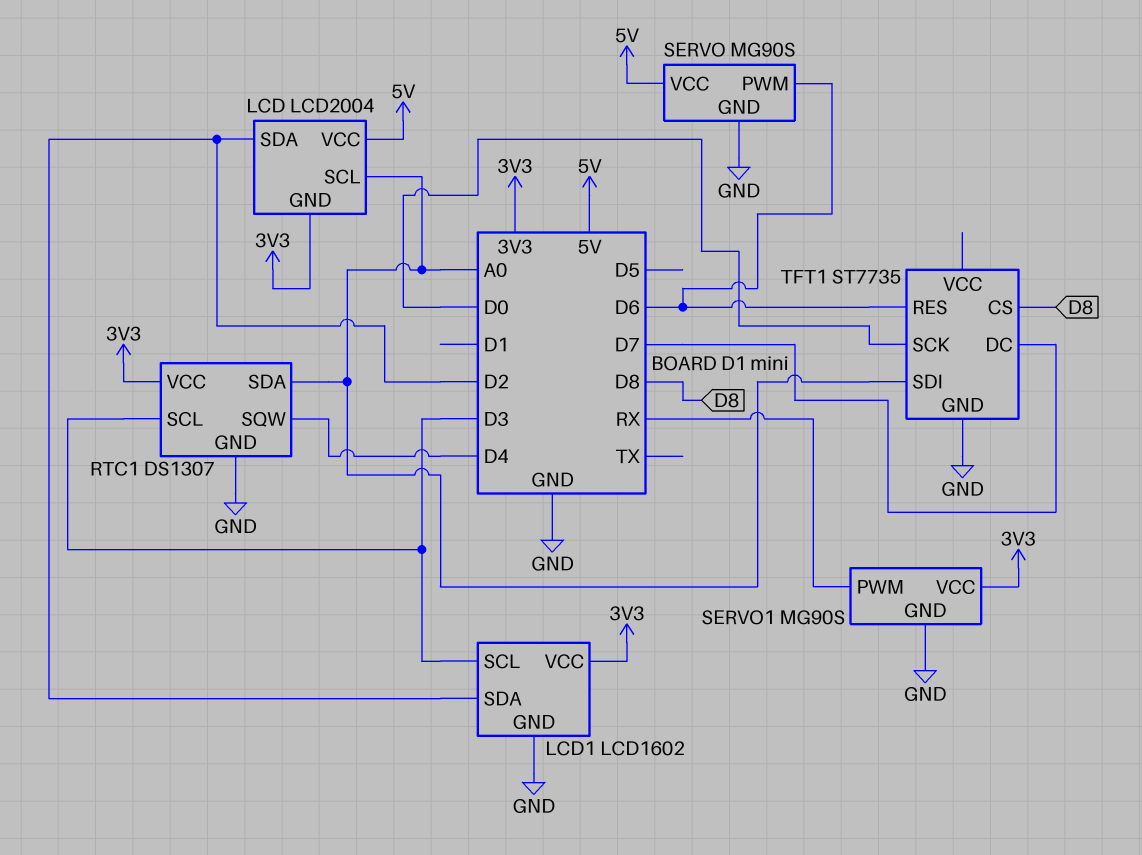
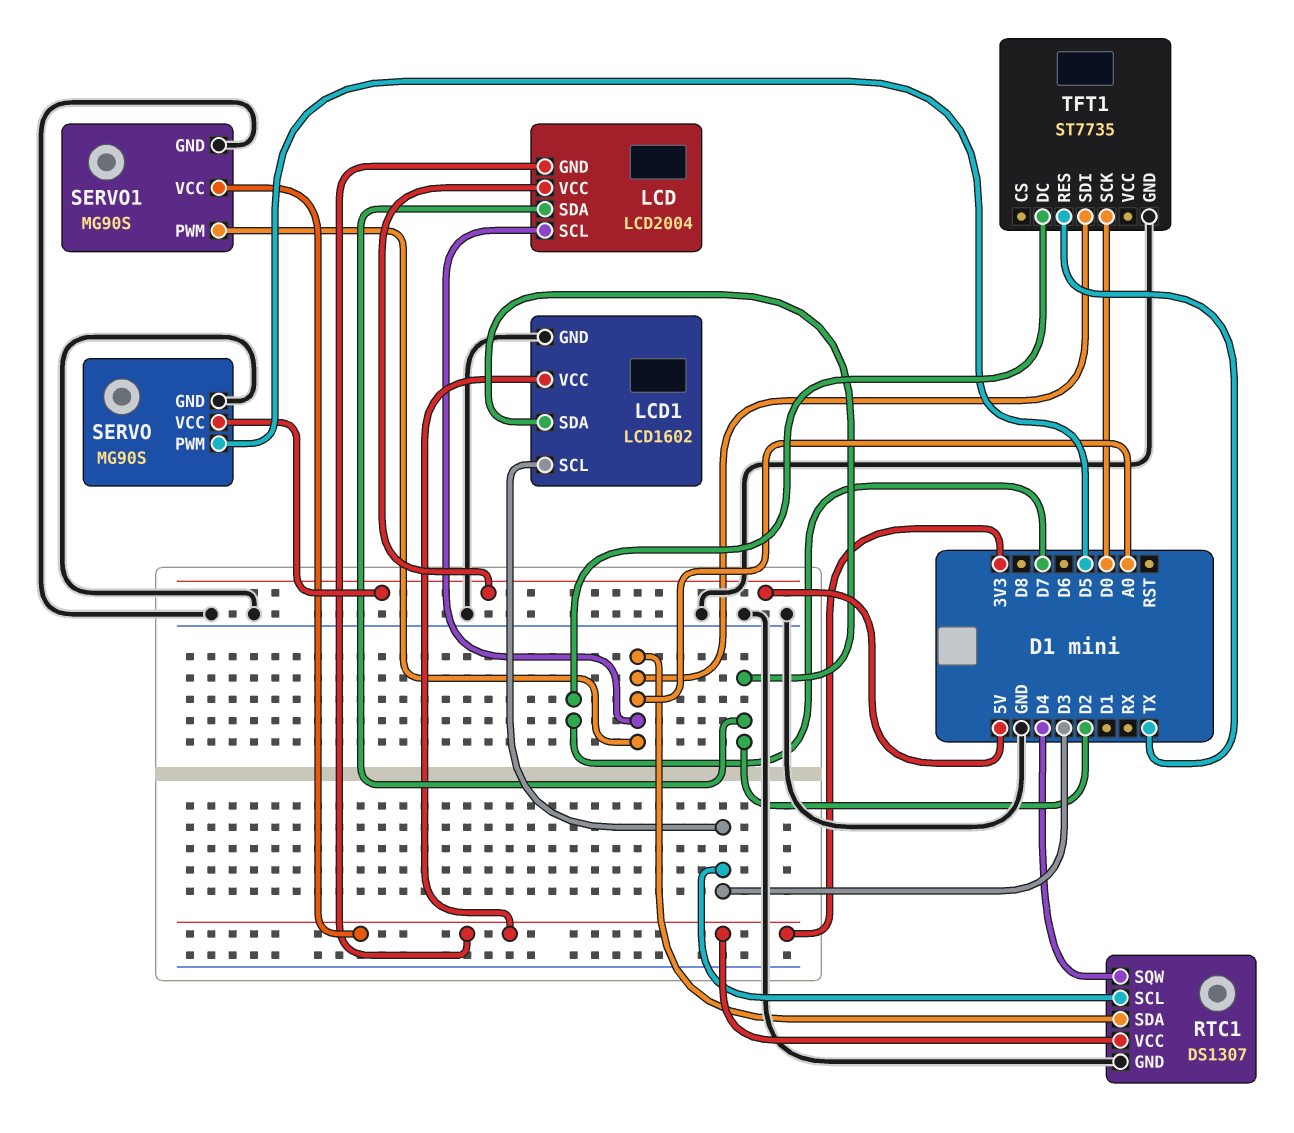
SERVO pin PWM: D6 -> D5
SERVO1 pin PWM: RX -> A0
TFT1 pin CS: D8 -> none
TFT1 pin RES: D6 -> TX

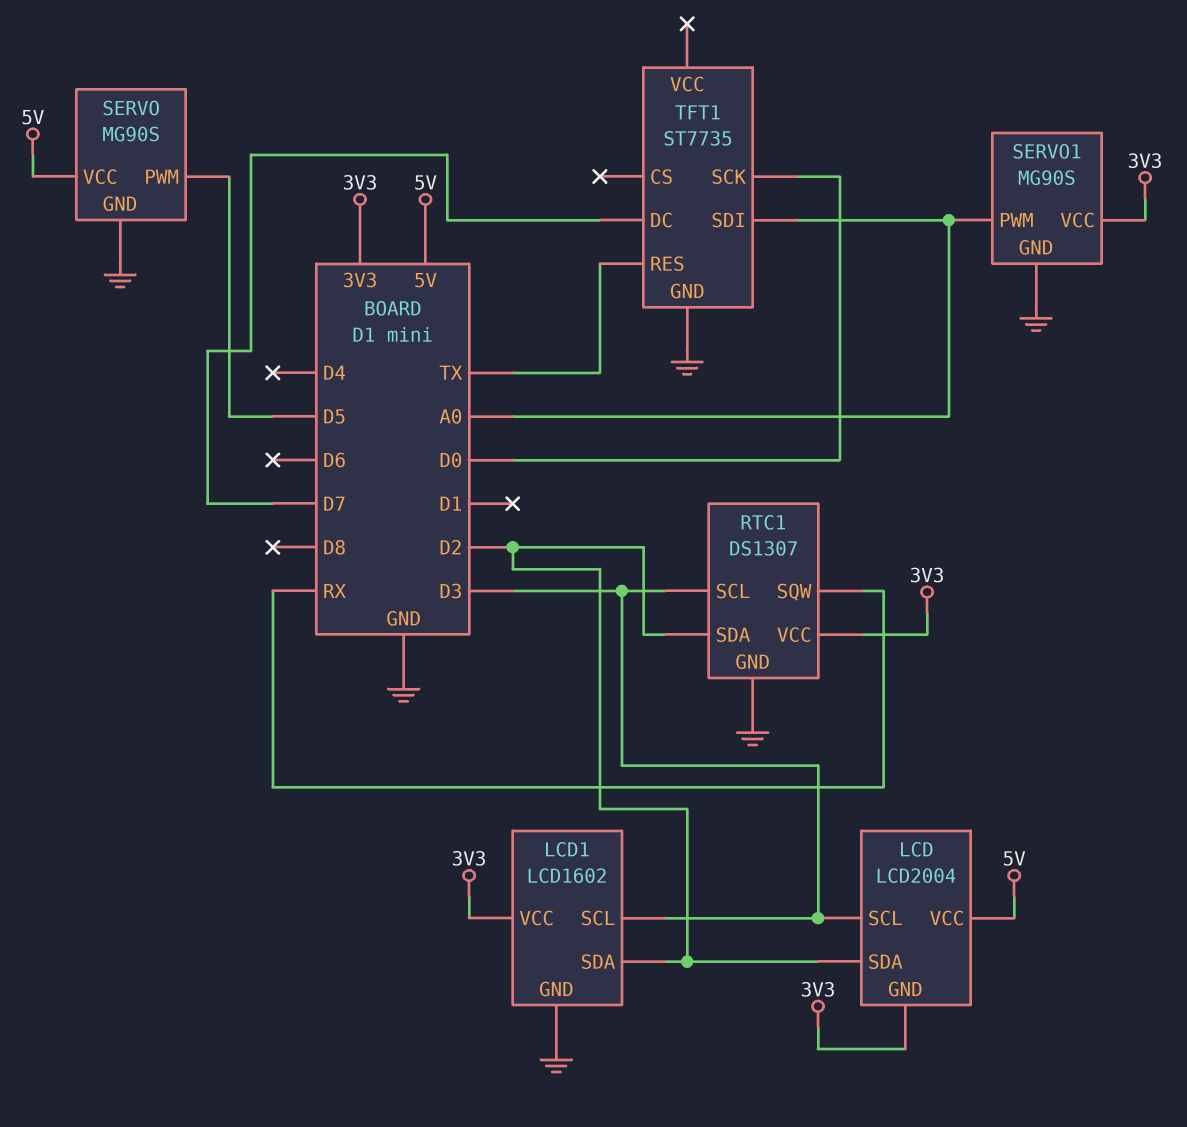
LCD pin SCL: A0 -> D3
RTC1 pin SDA: A0 -> D2
RTC1 pin SQW: D4 -> RX

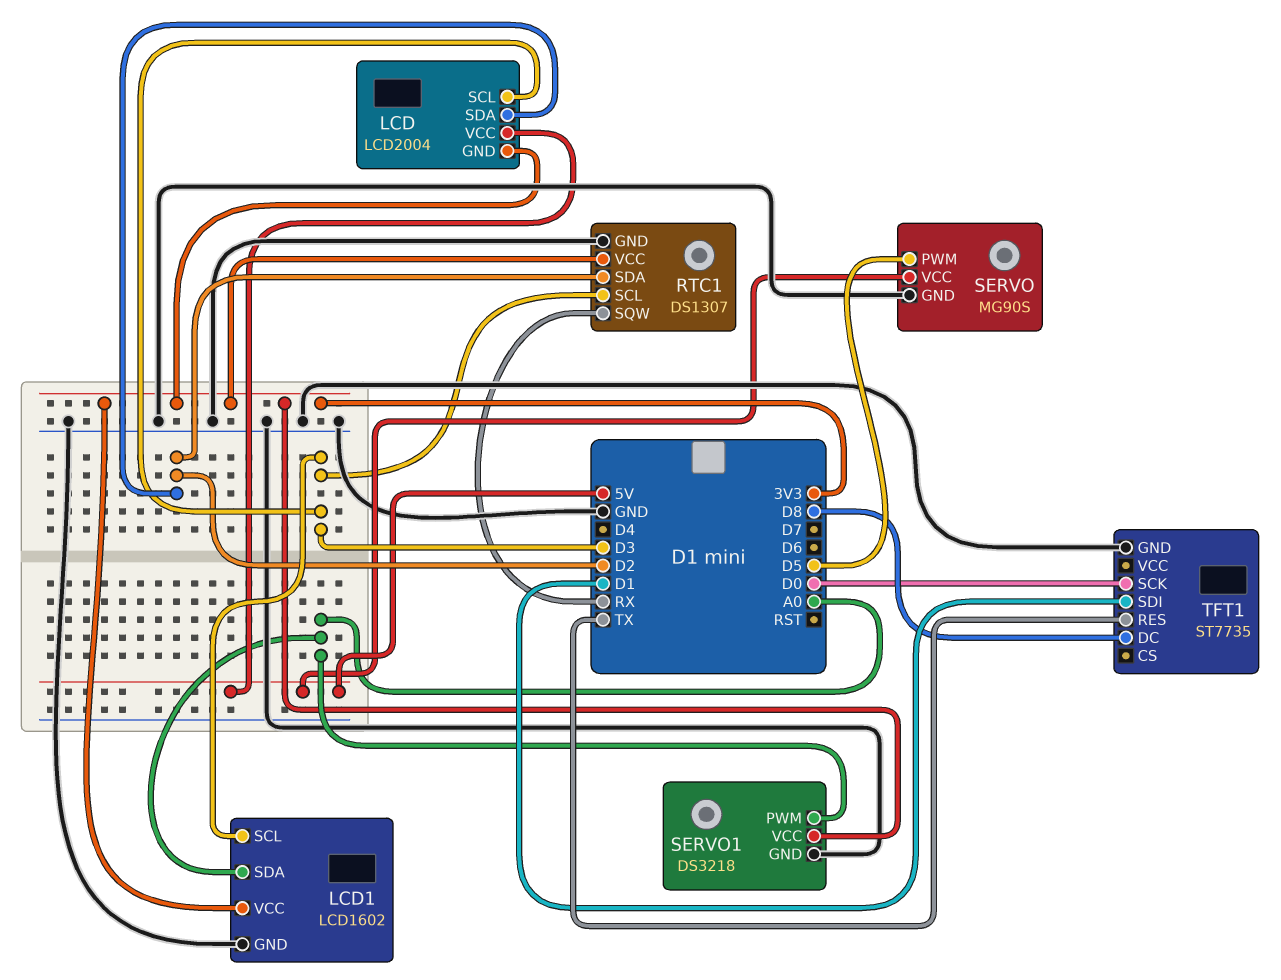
LCD1 pin SDA: D2 -> A0
SERVO1: MG90S -> DS3218
TFT1 pin DC: D7 -> D8
TFT1 pin SDI: A0 -> D1

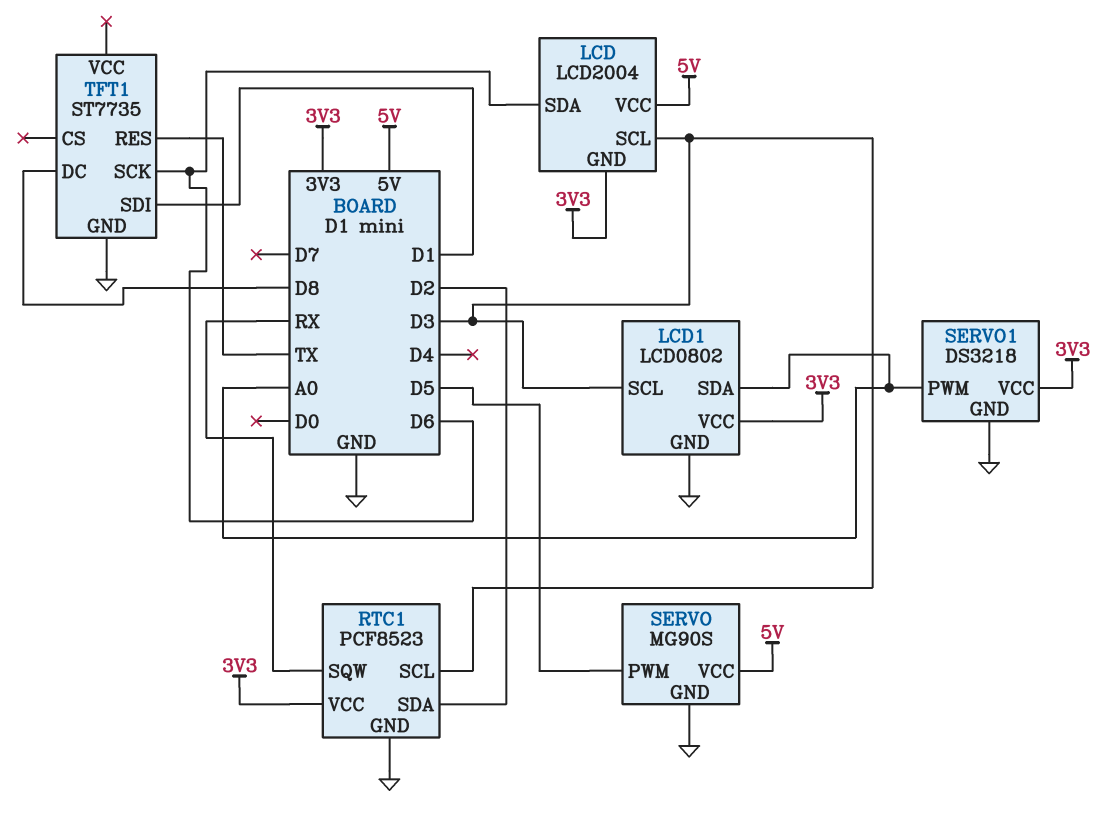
LCD pin SDA: D2 -> D6
LCD1: LCD1602 -> LCD0802
RTC1: DS1307 -> PCF8523
TFT1 pin SCK: D0 -> D6

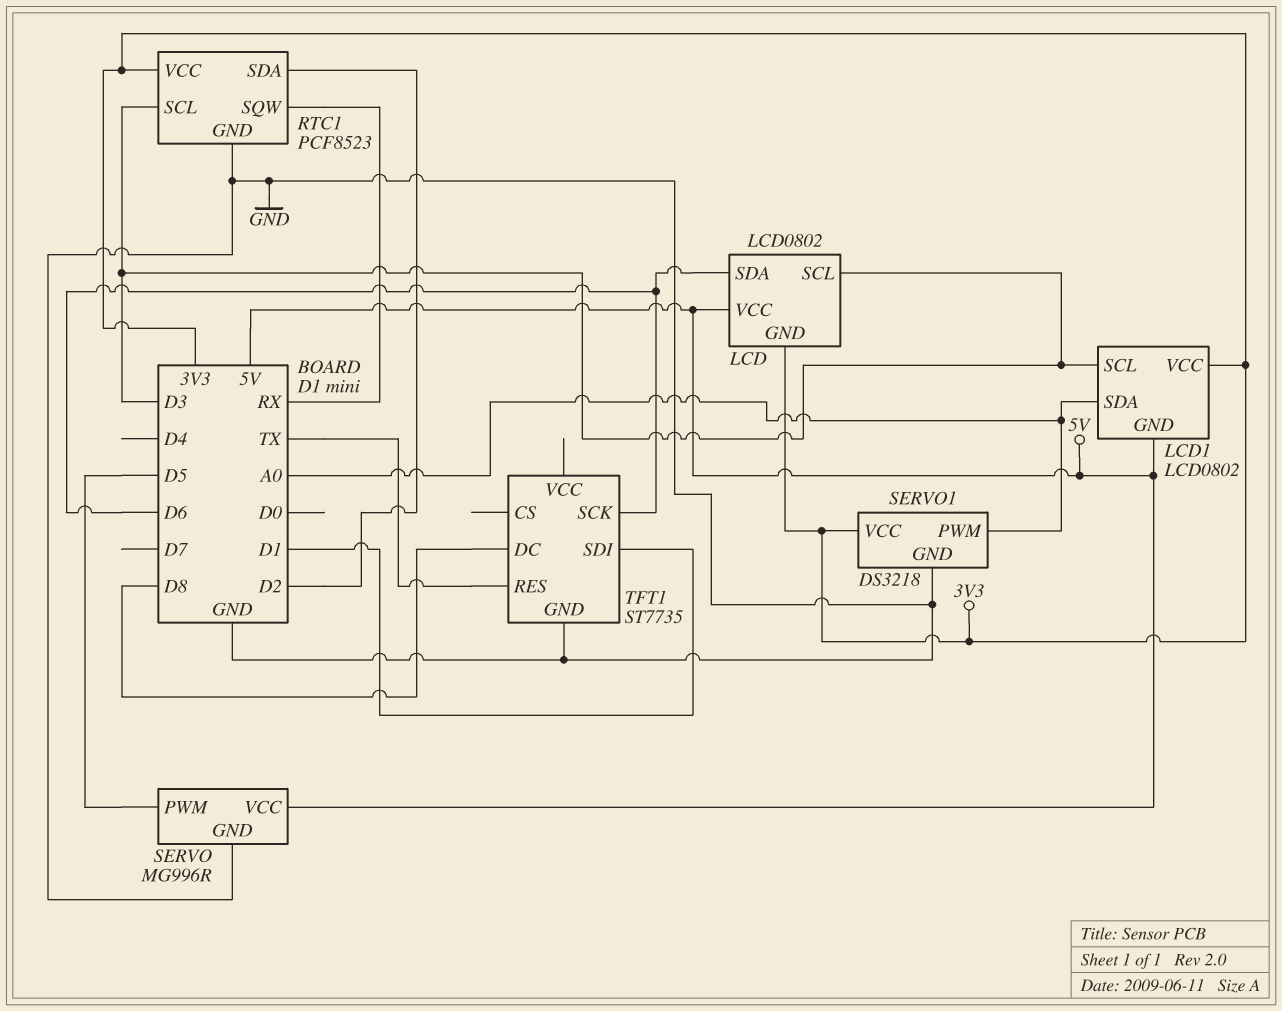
LCD: LCD2004 -> LCD0802
LCD1 pin GND: GND -> 5V
SERVO: MG90S -> MG996R

